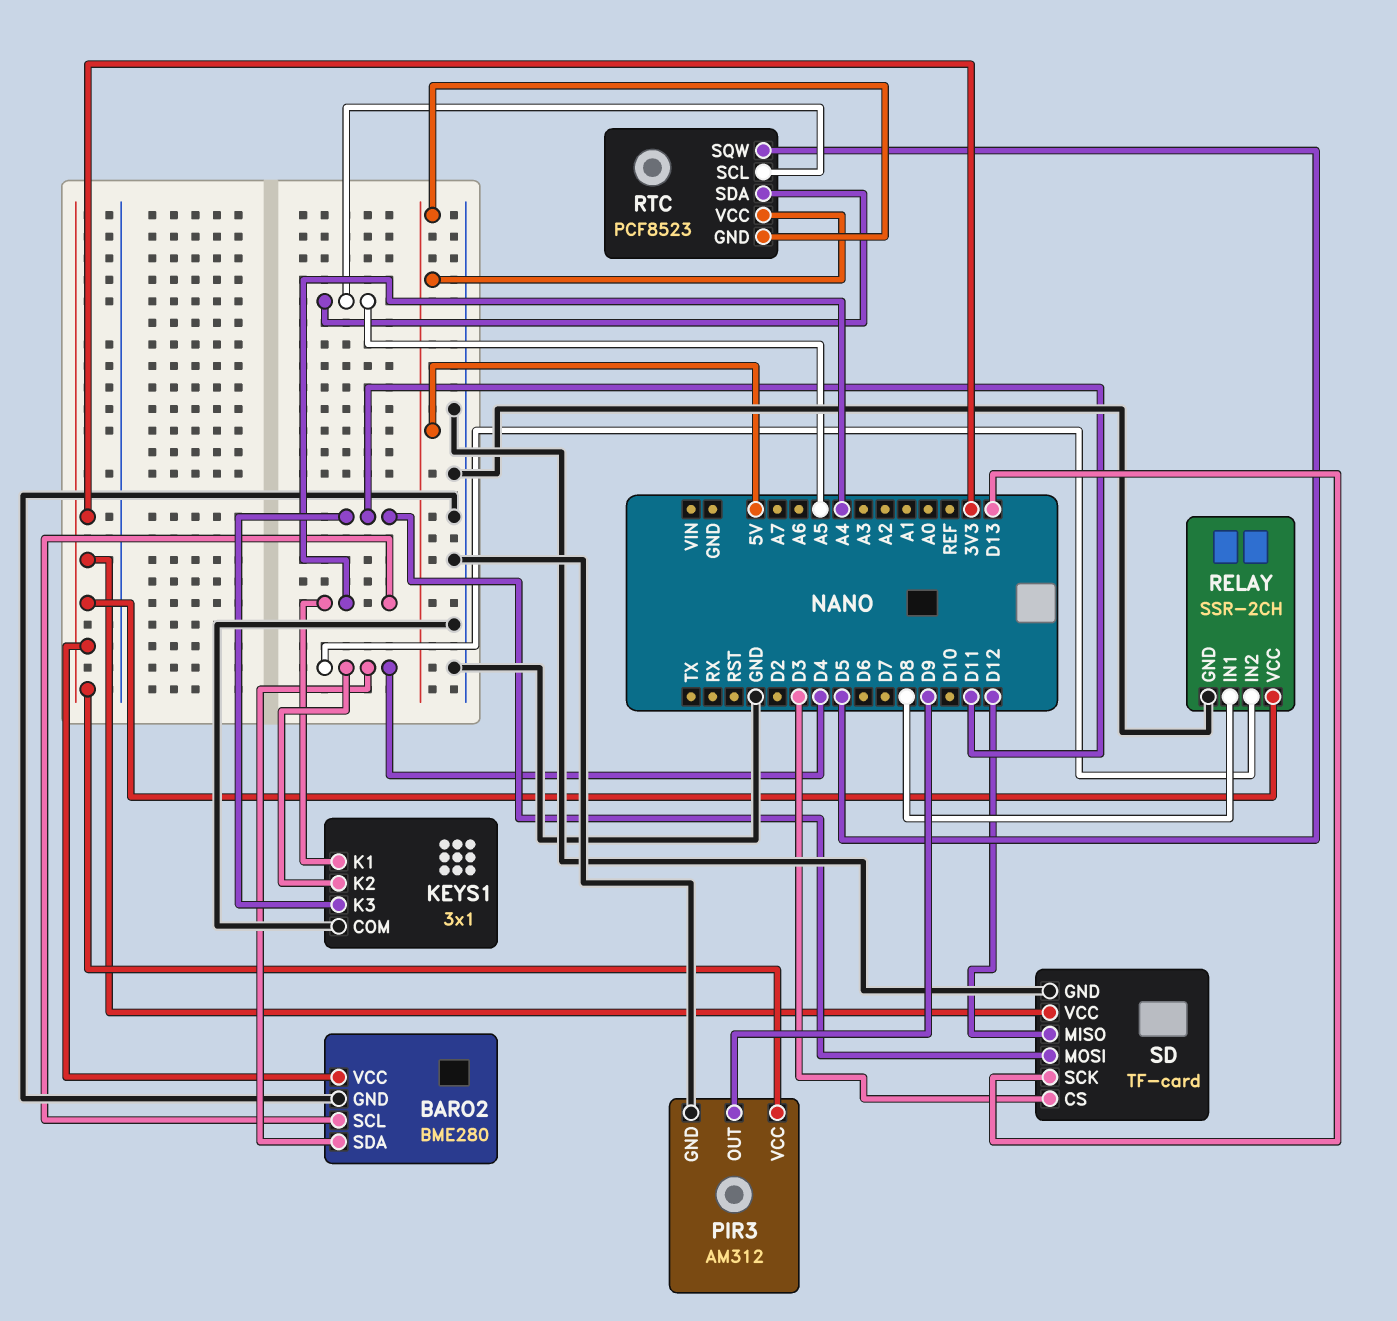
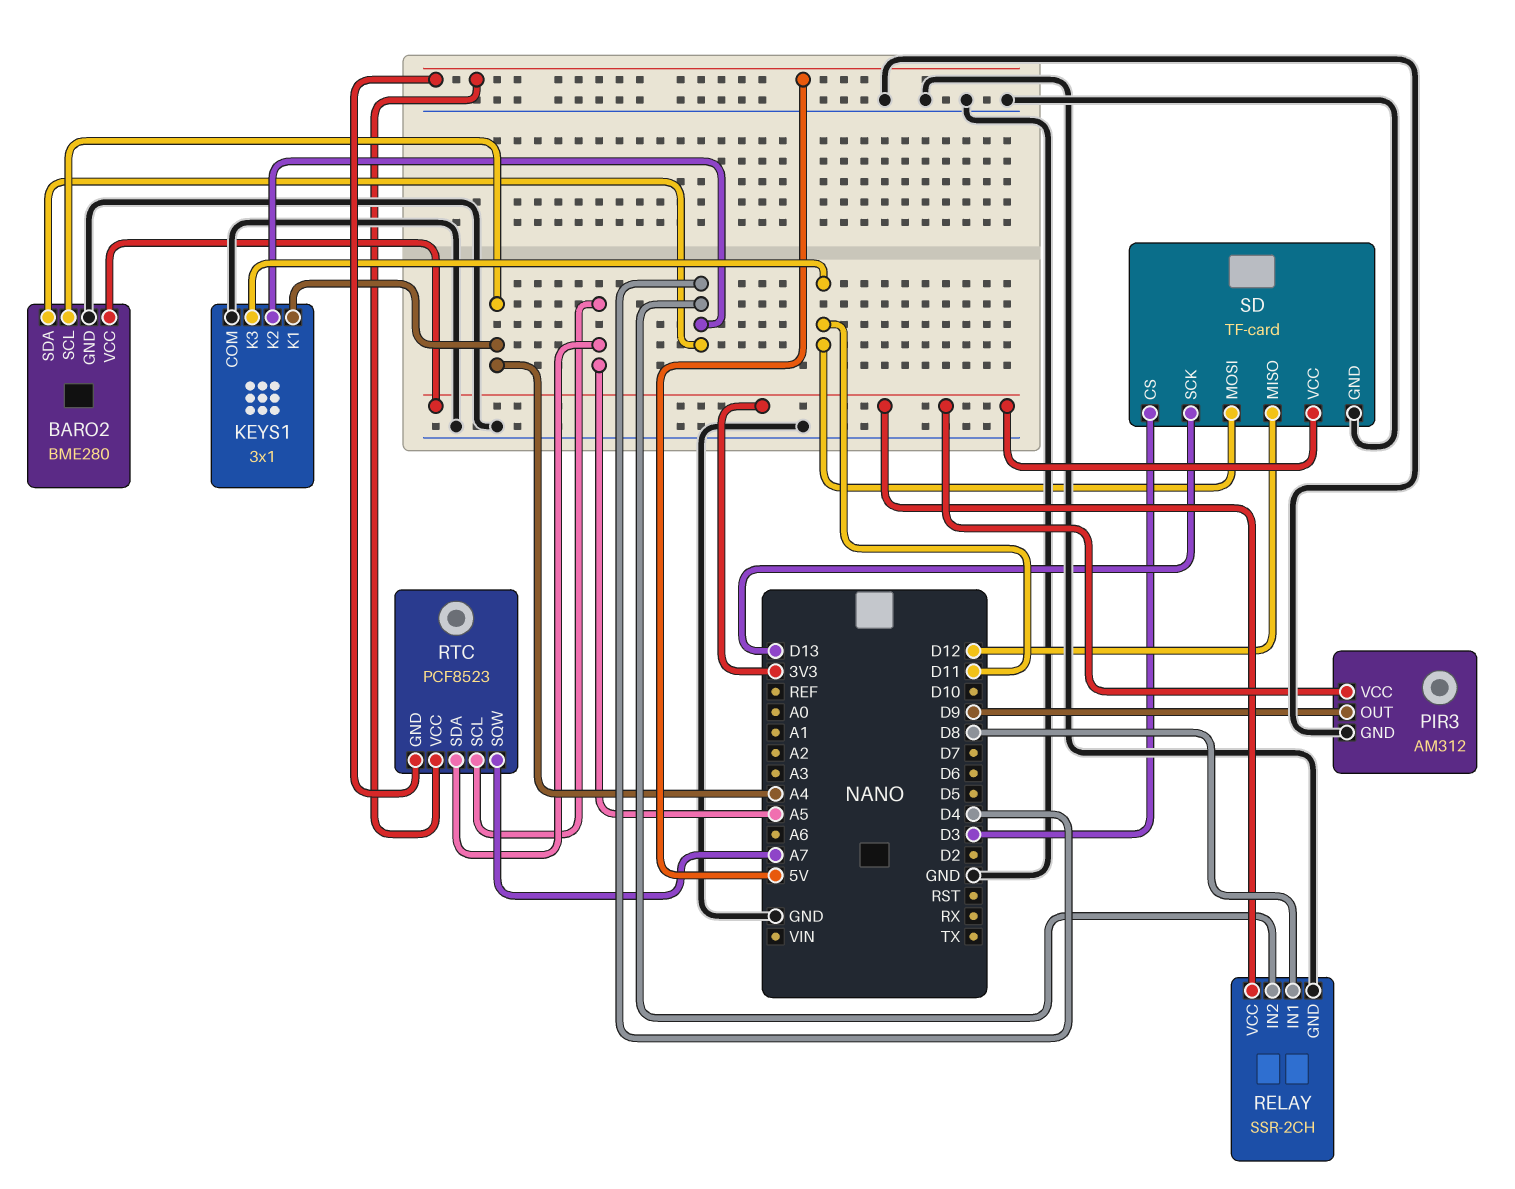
RTC pin SQW: D5 -> A7

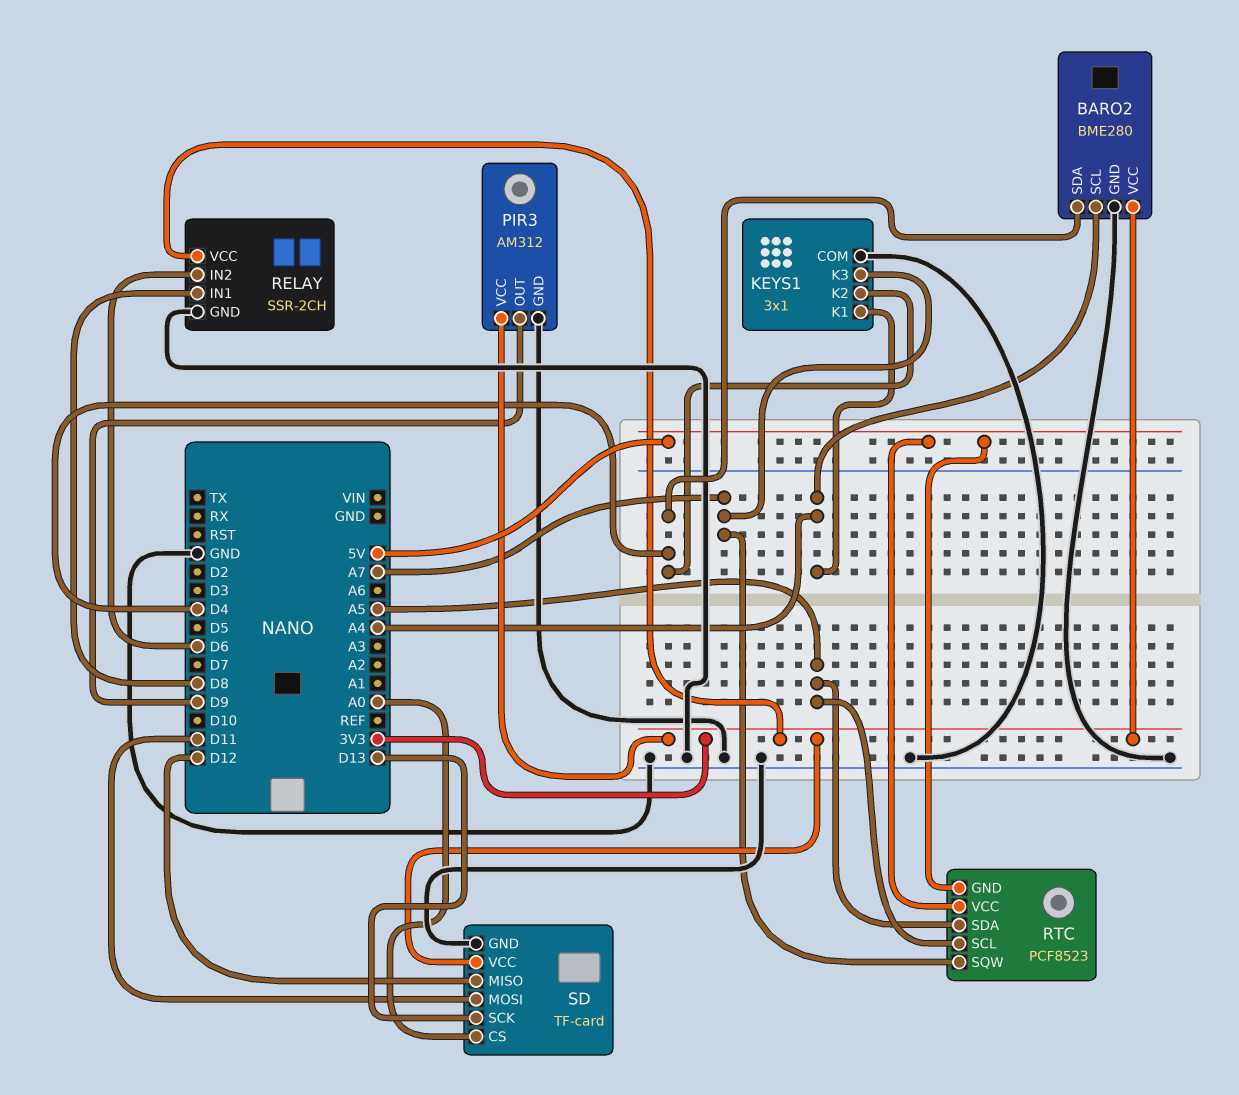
KEYS1 pin K3: D11 -> A7
RELAY pin IN2: D4 -> D6
SD pin CS: D3 -> A0

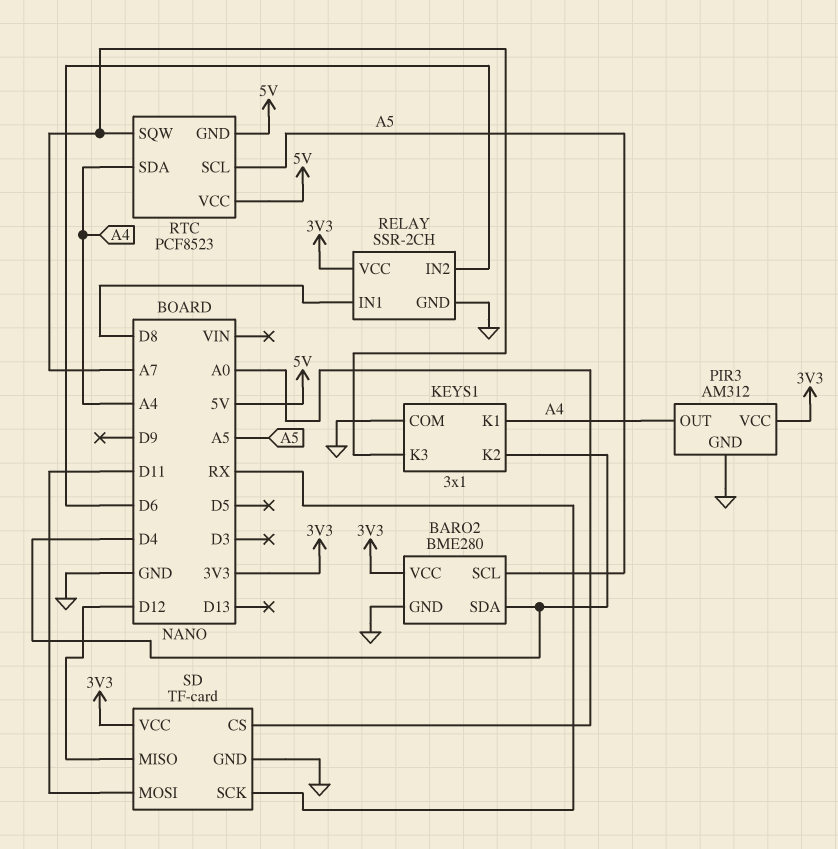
BARO2 pin SCL: A4 -> A5
PIR3 pin OUT: D9 -> A4
RTC pin SDA: A5 -> A4
SD pin SCK: D13 -> RX

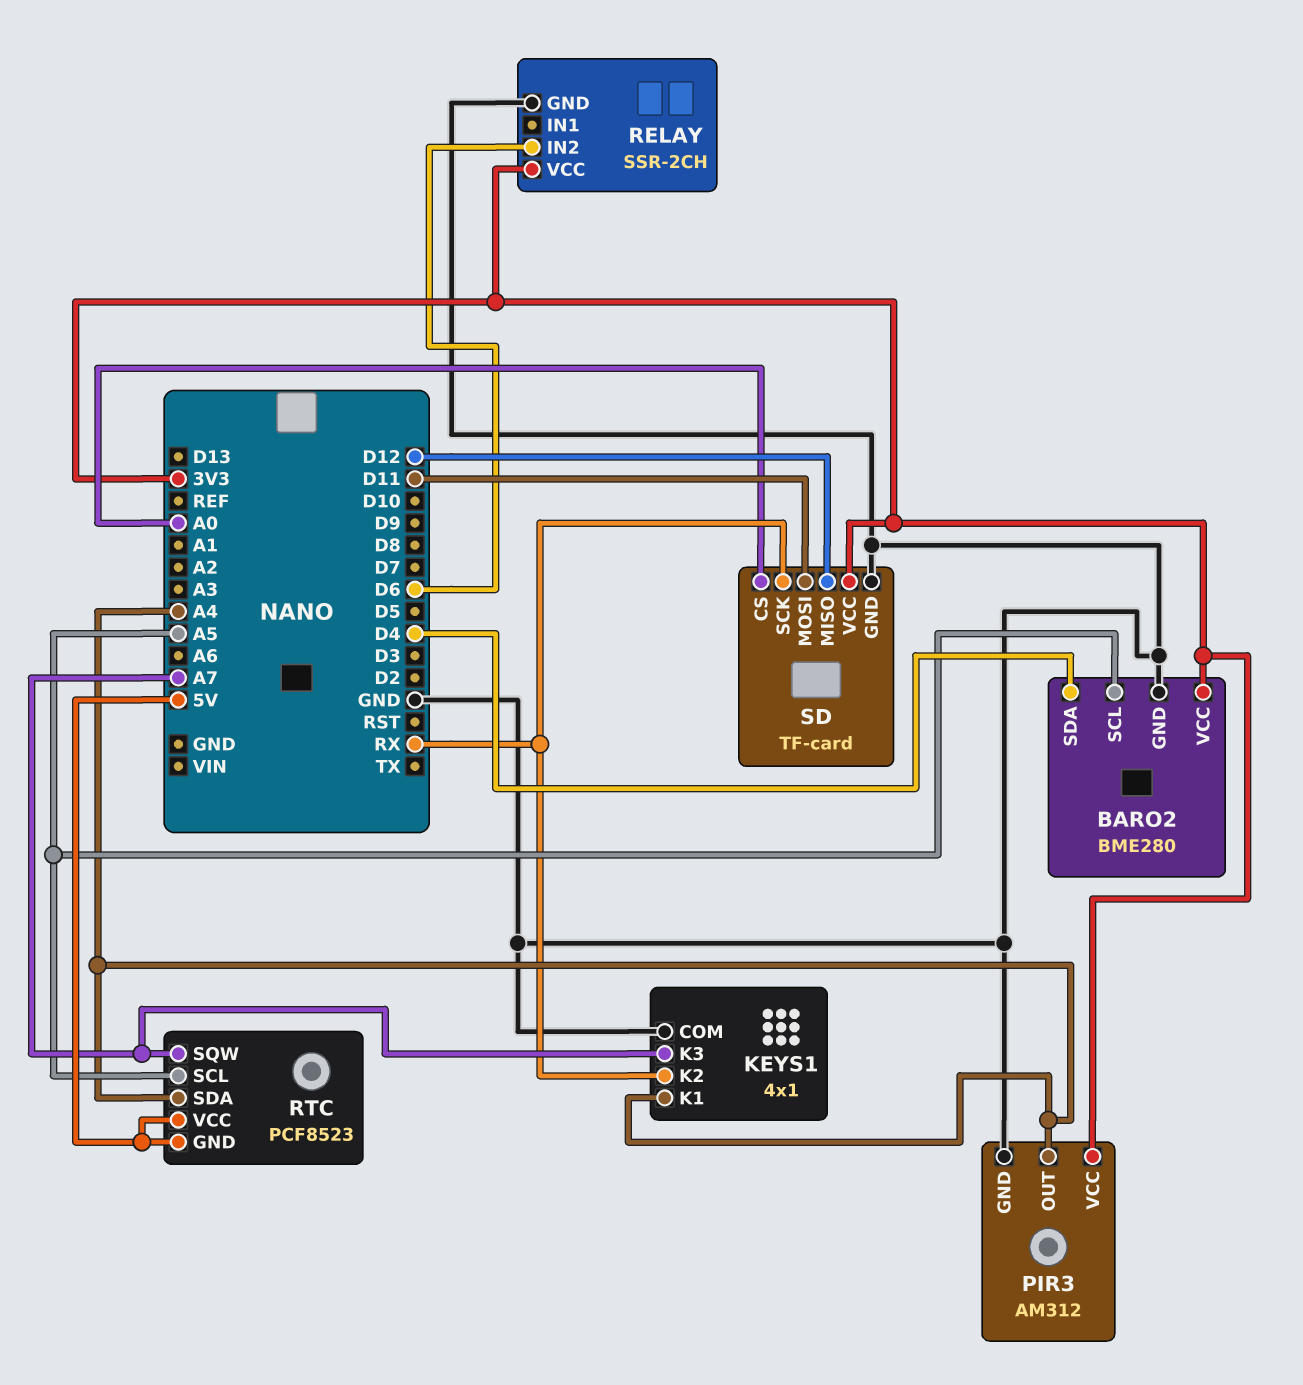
KEYS1: 3x1 -> 4x1
KEYS1 pin K2: D4 -> RX
RELAY pin IN1: D8 -> none

